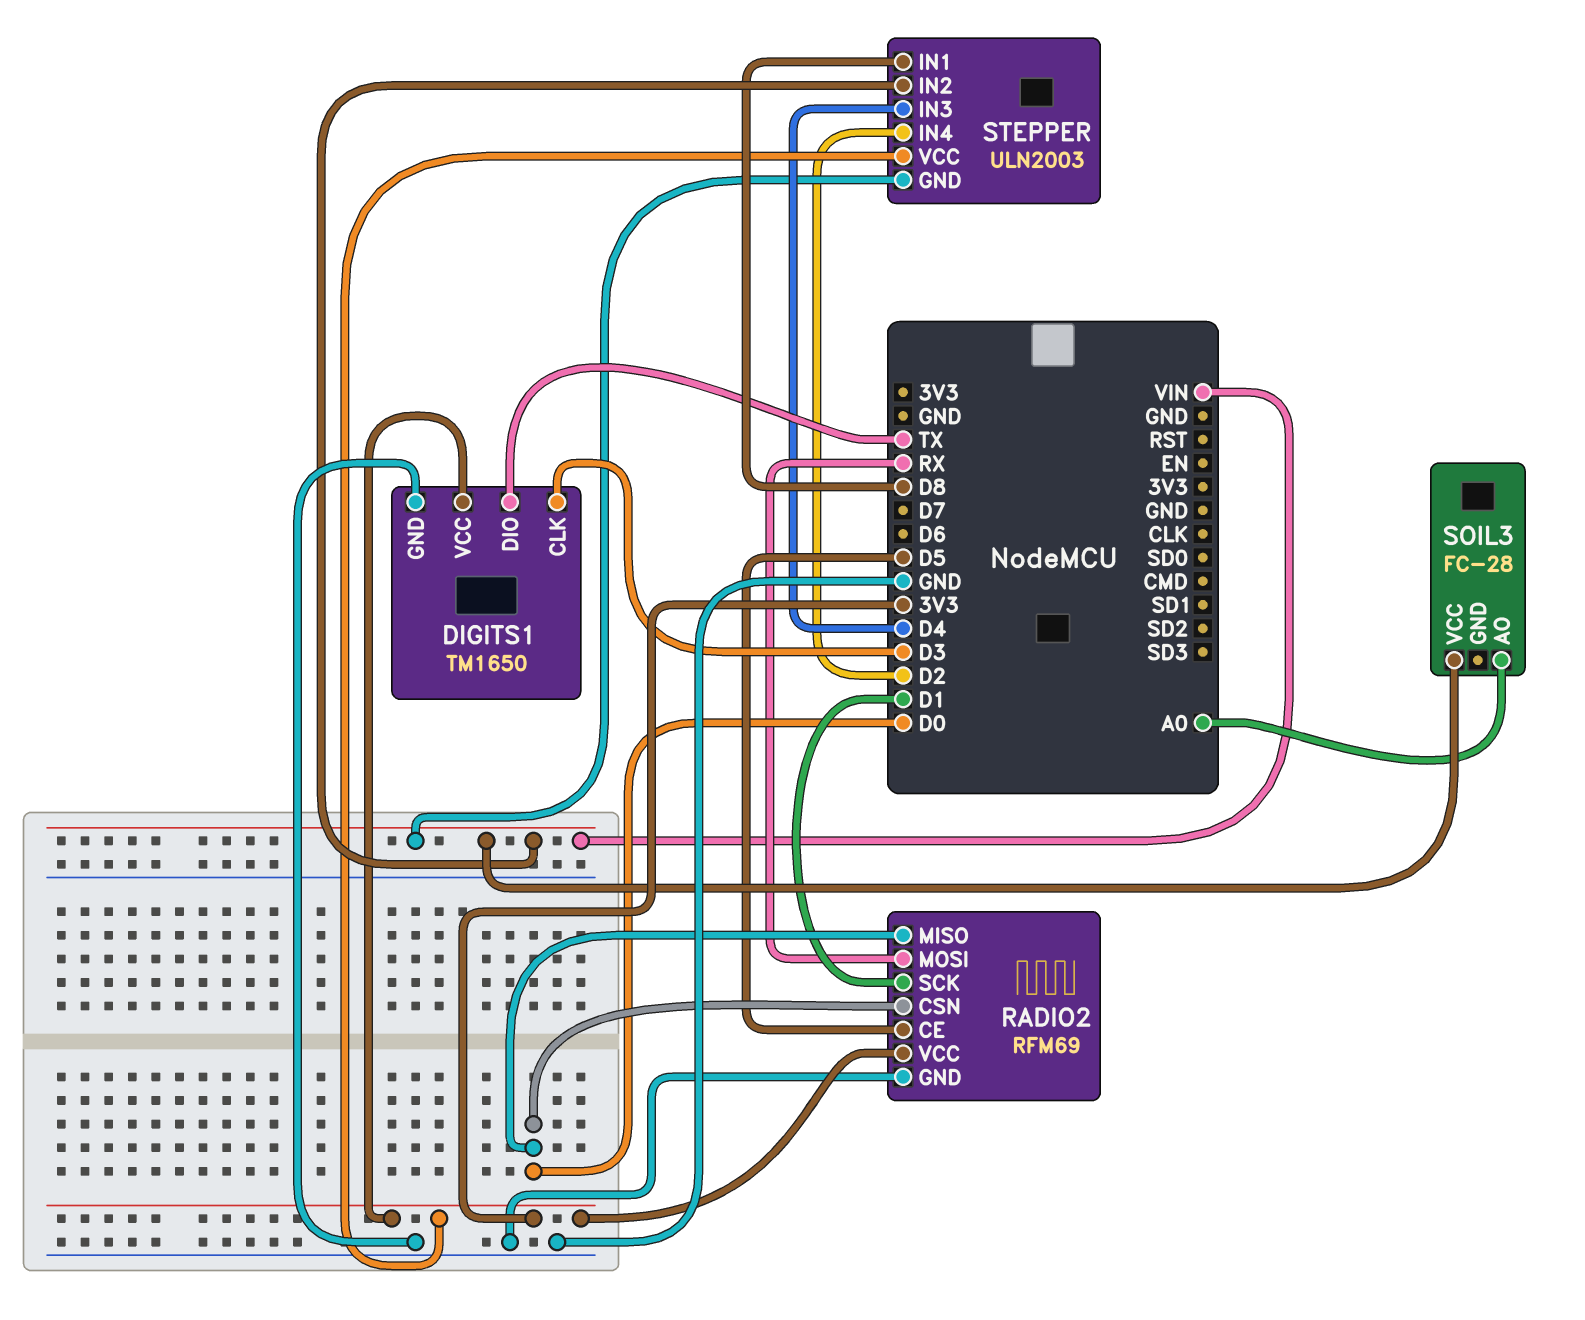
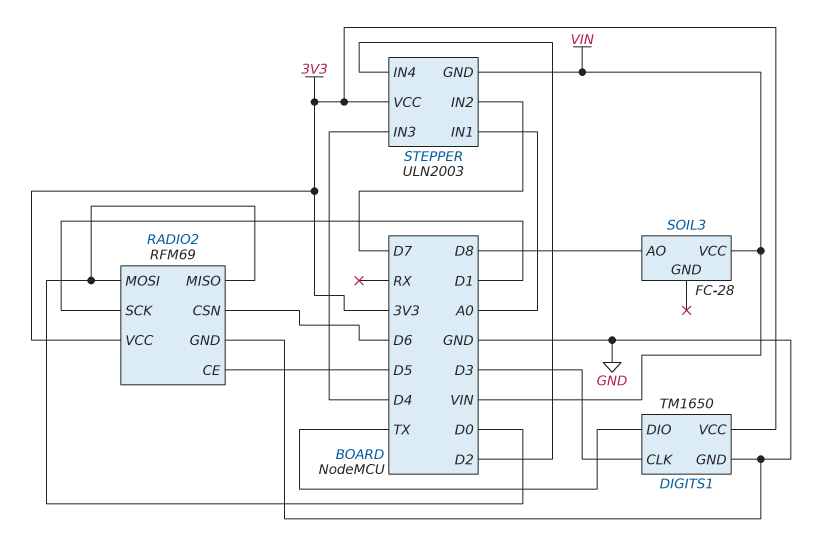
RADIO2 pin CSN: D0 -> D6
RADIO2 pin MOSI: RX -> D0
SOIL3 pin AO: A0 -> D8
STEPPER pin IN1: D8 -> A0
STEPPER pin IN2: VIN -> D7

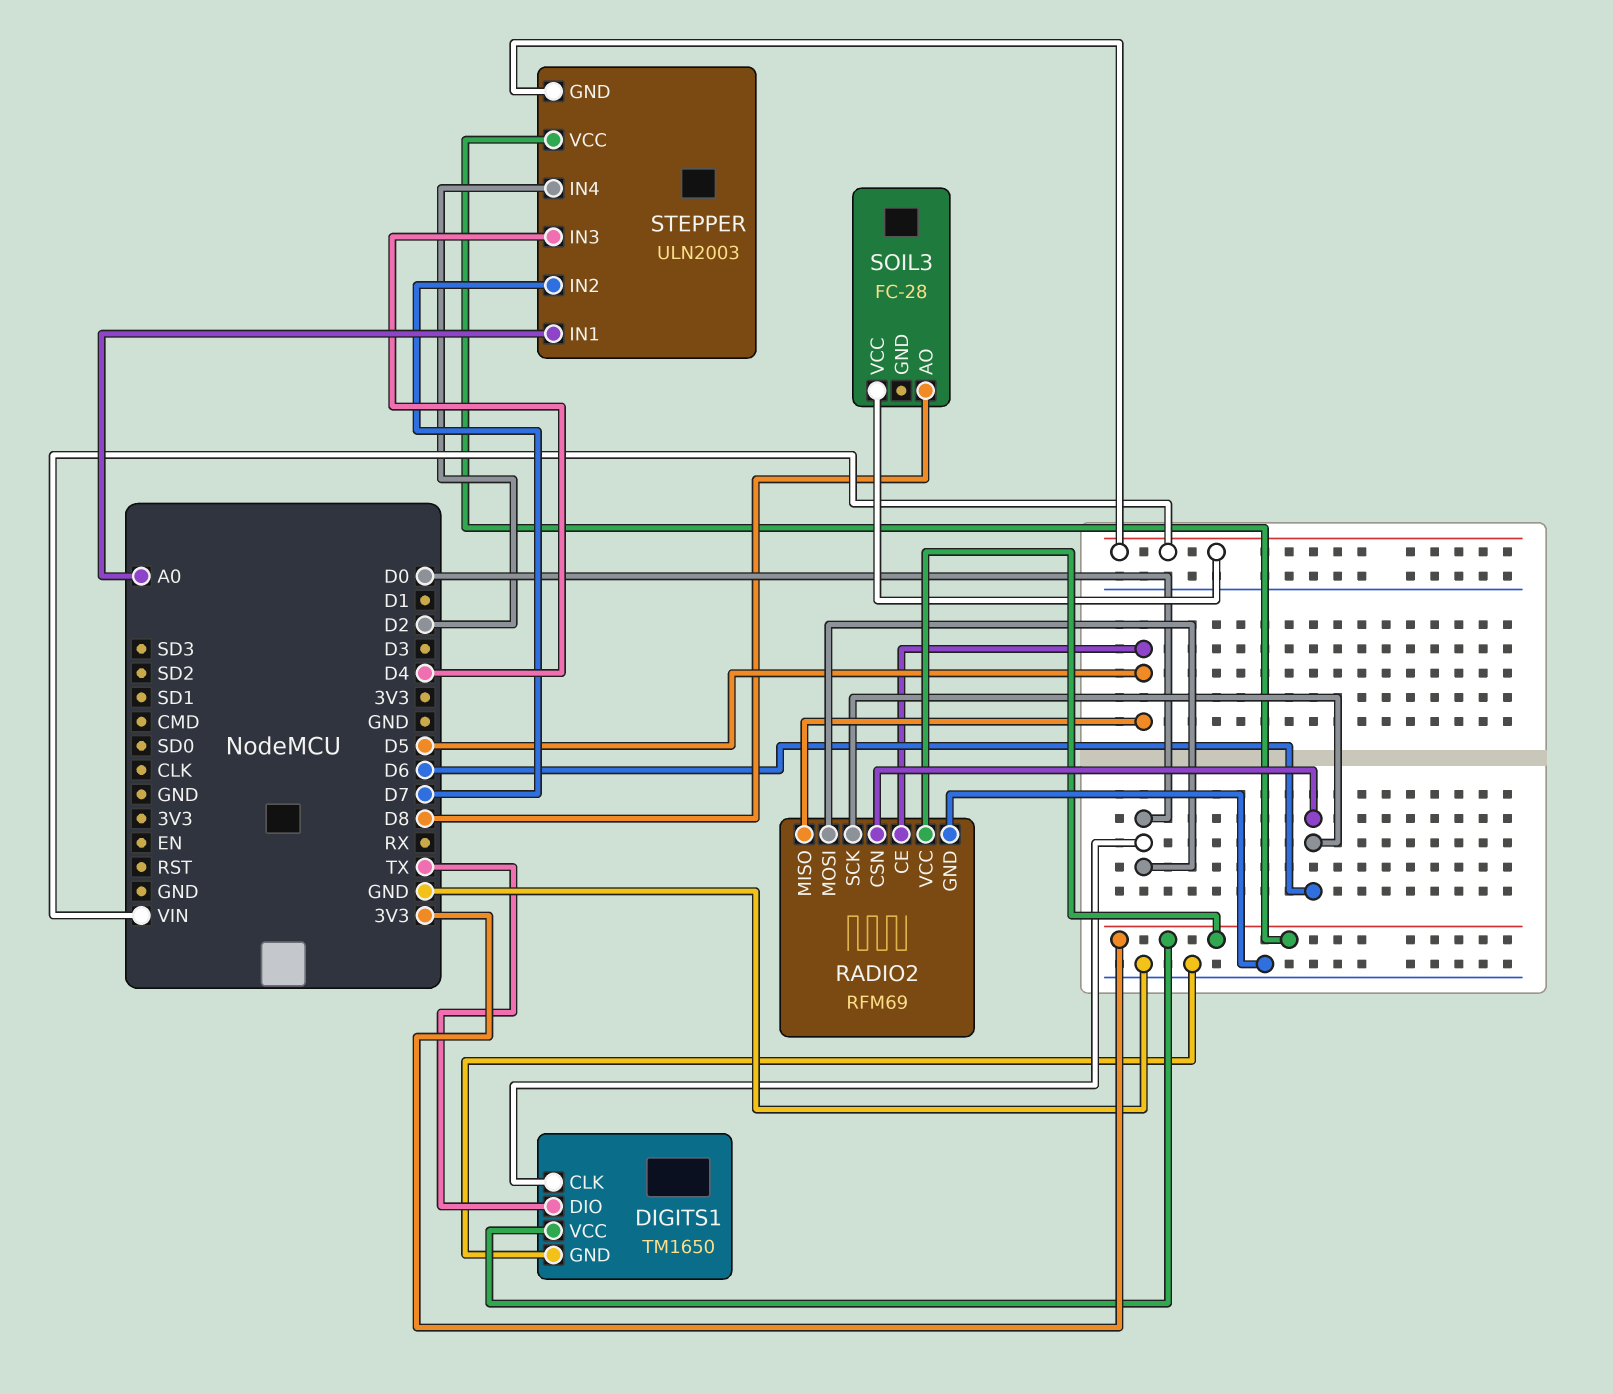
DIGITS1 pin CLK: D3 -> D0
RADIO2 pin MISO: D0 -> D5
RADIO2 pin SCK: D1 -> D6

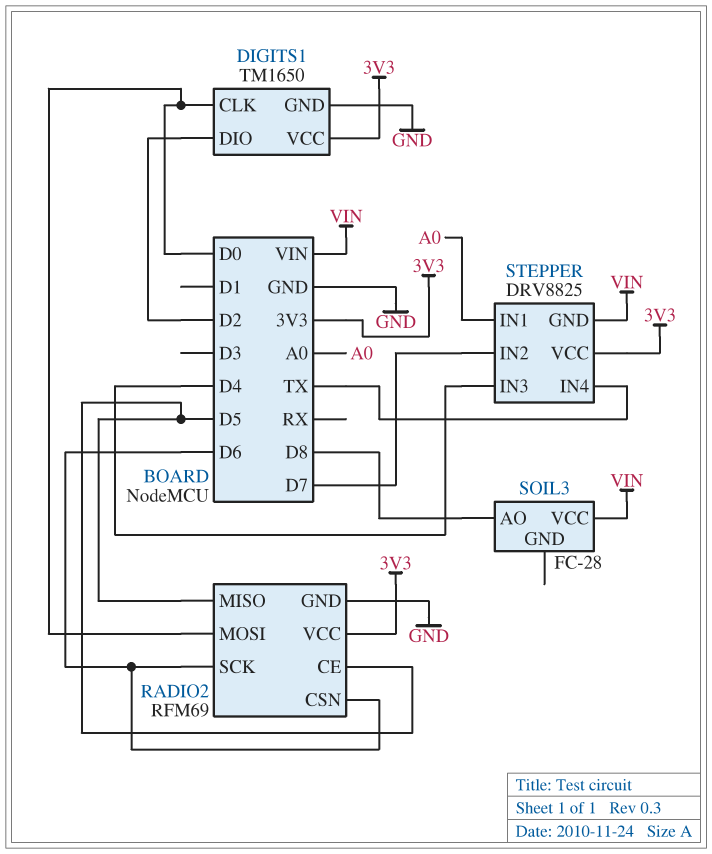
DIGITS1 pin DIO: TX -> D2
STEPPER: ULN2003 -> DRV8825
STEPPER pin IN4: D2 -> TX

